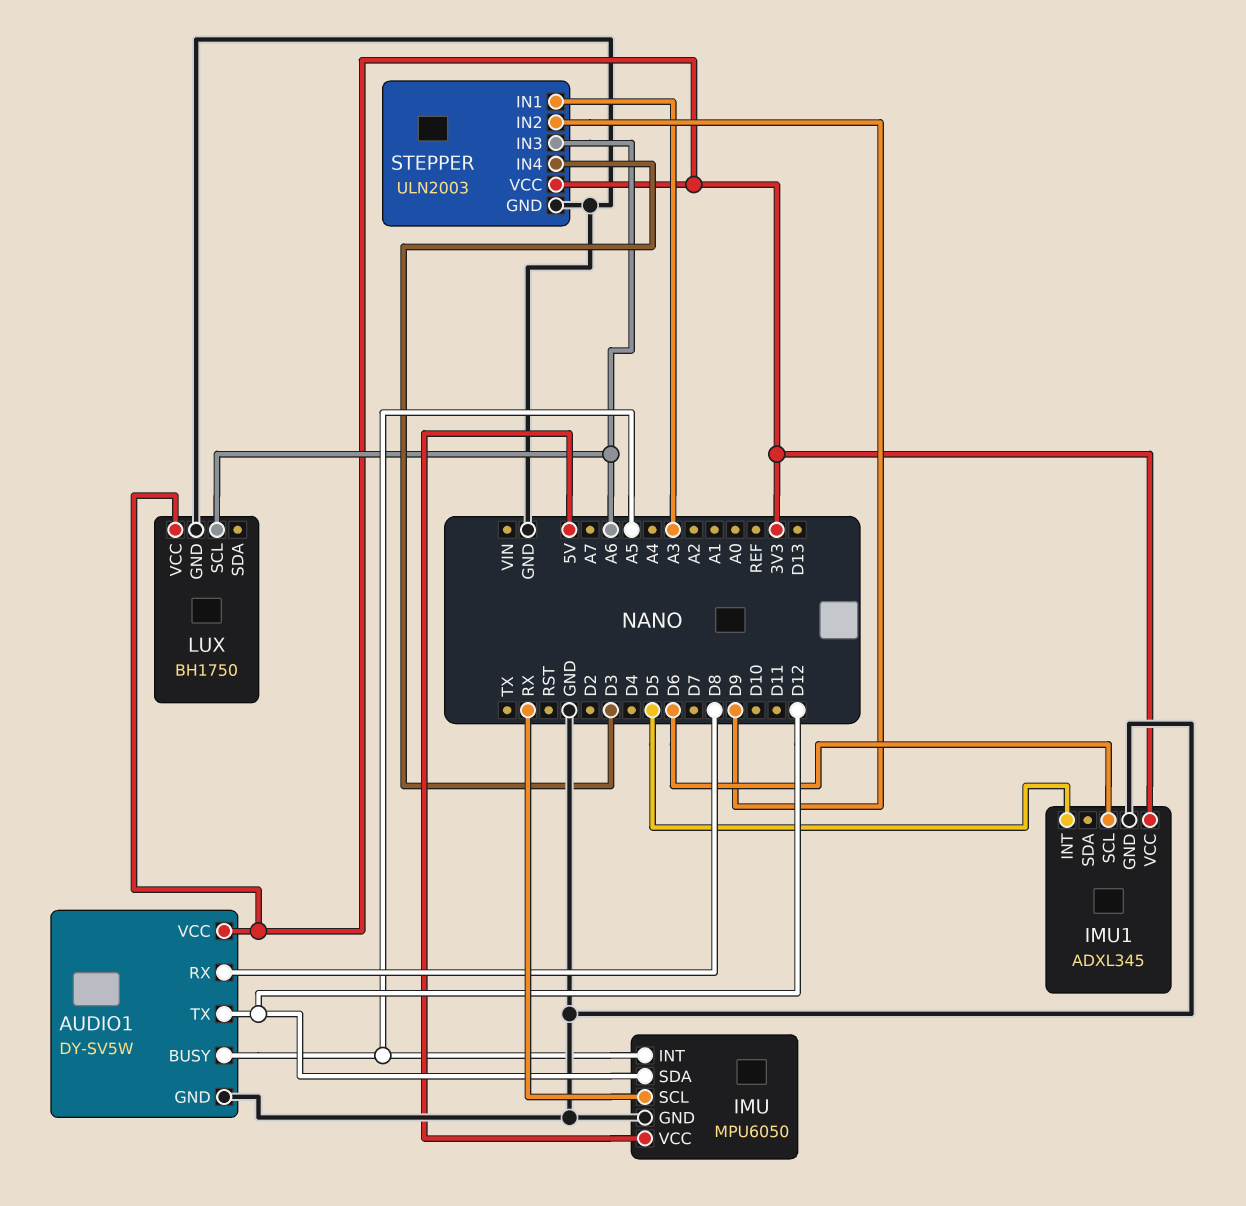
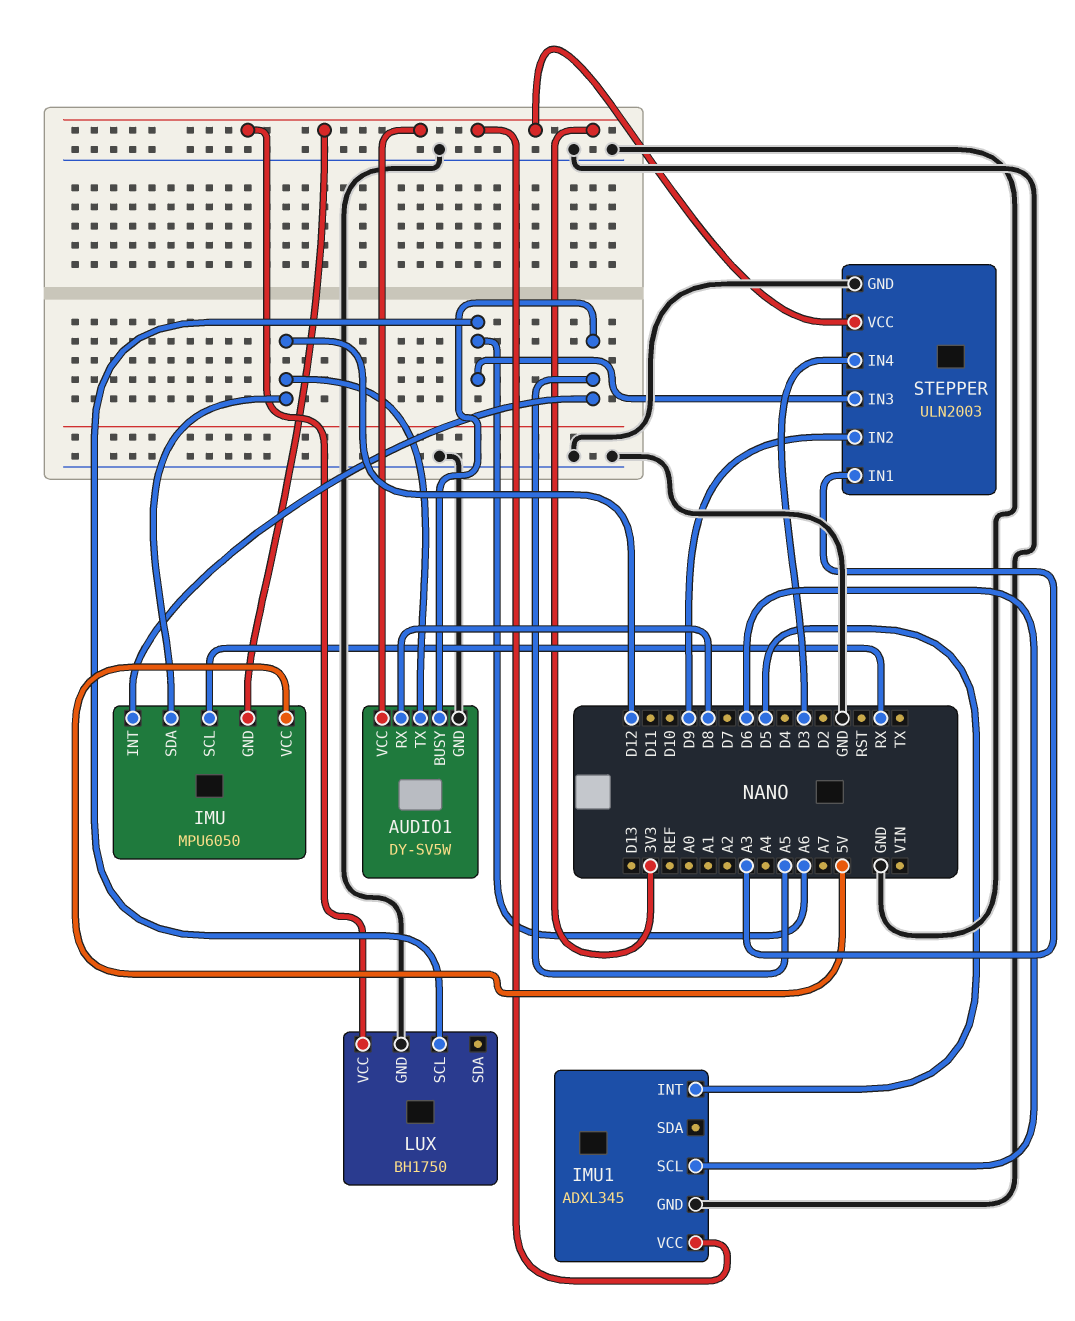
IMU pin GND: GND -> 3V3

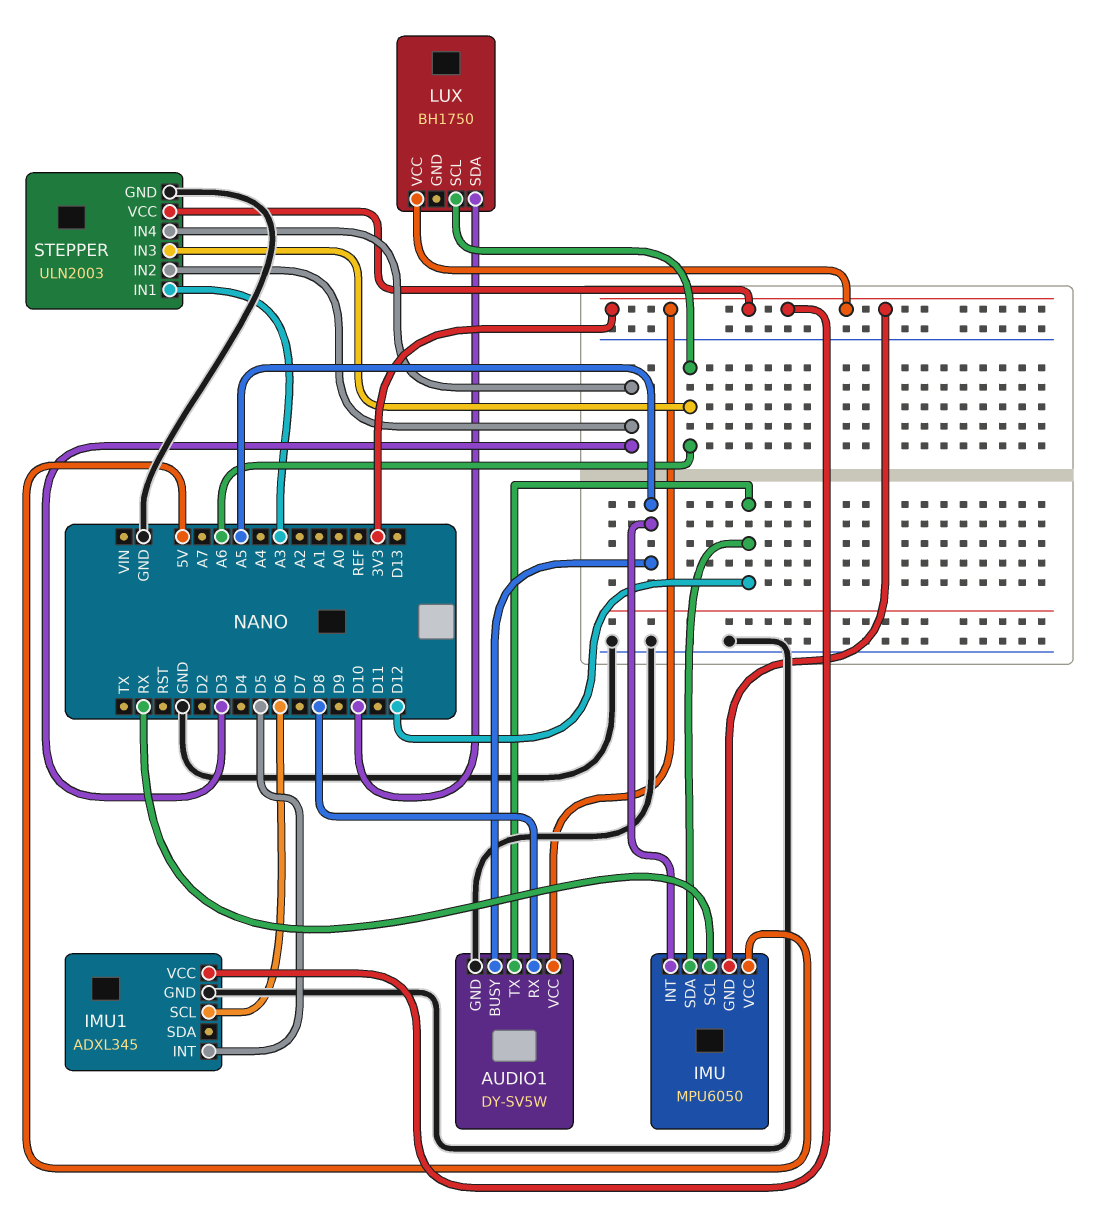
LUX pin GND: GND -> none
LUX pin SDA: none -> D10
STEPPER pin IN2: D9 -> D3

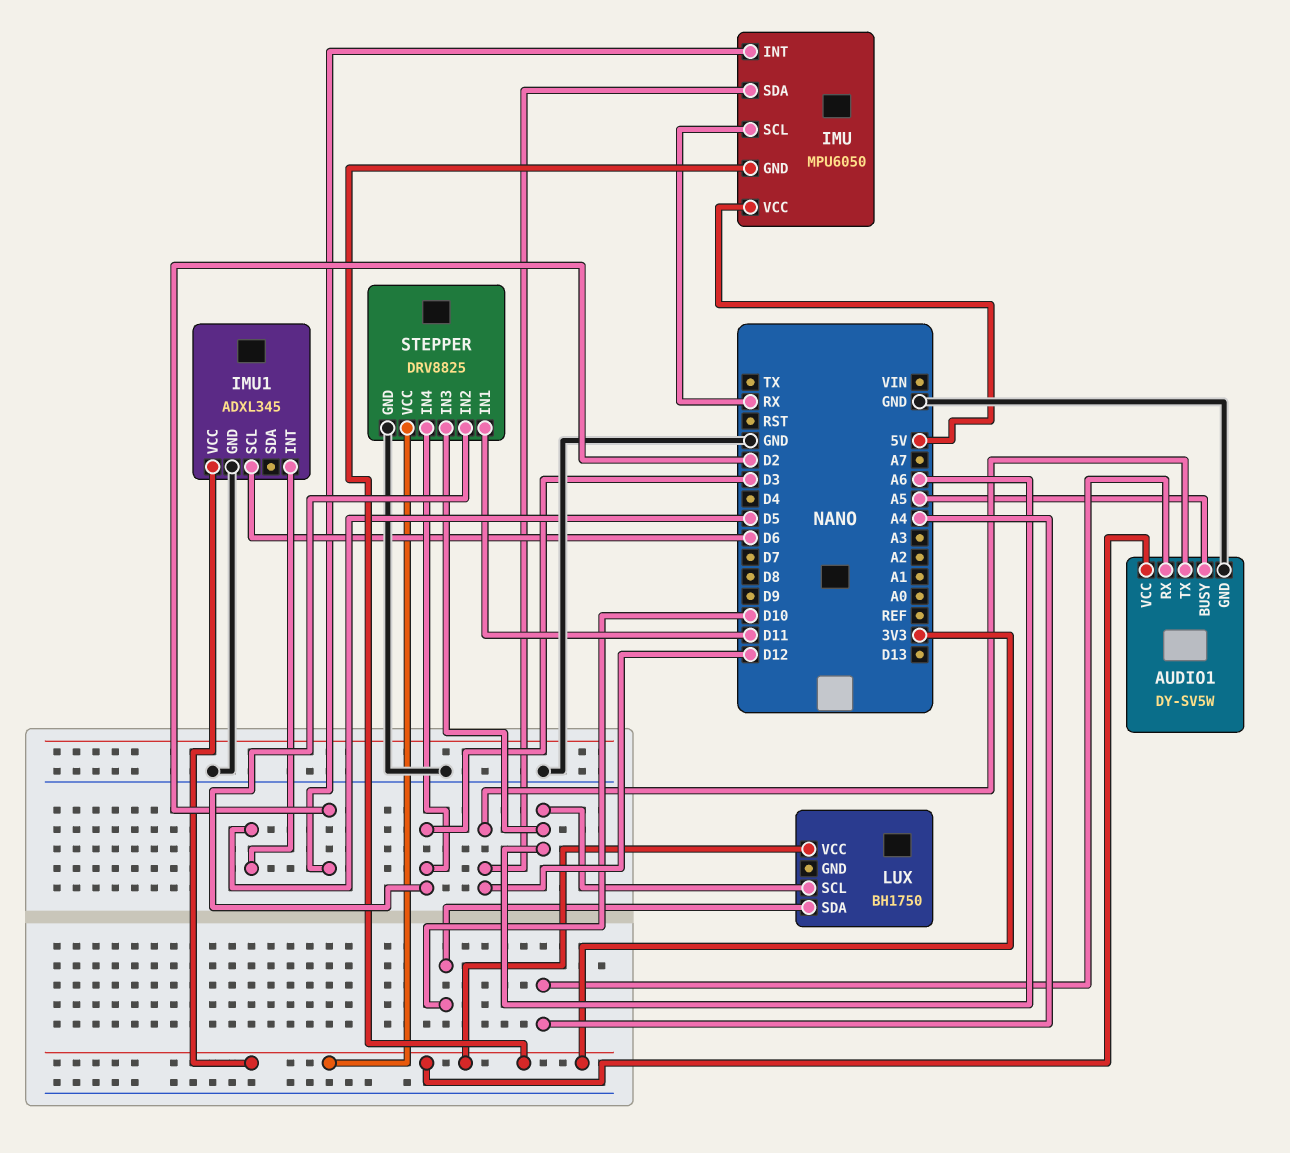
AUDIO1 pin RX: D8 -> A4
IMU pin INT: A5 -> D2
STEPPER: ULN2003 -> DRV8825
STEPPER pin IN1: A3 -> D11

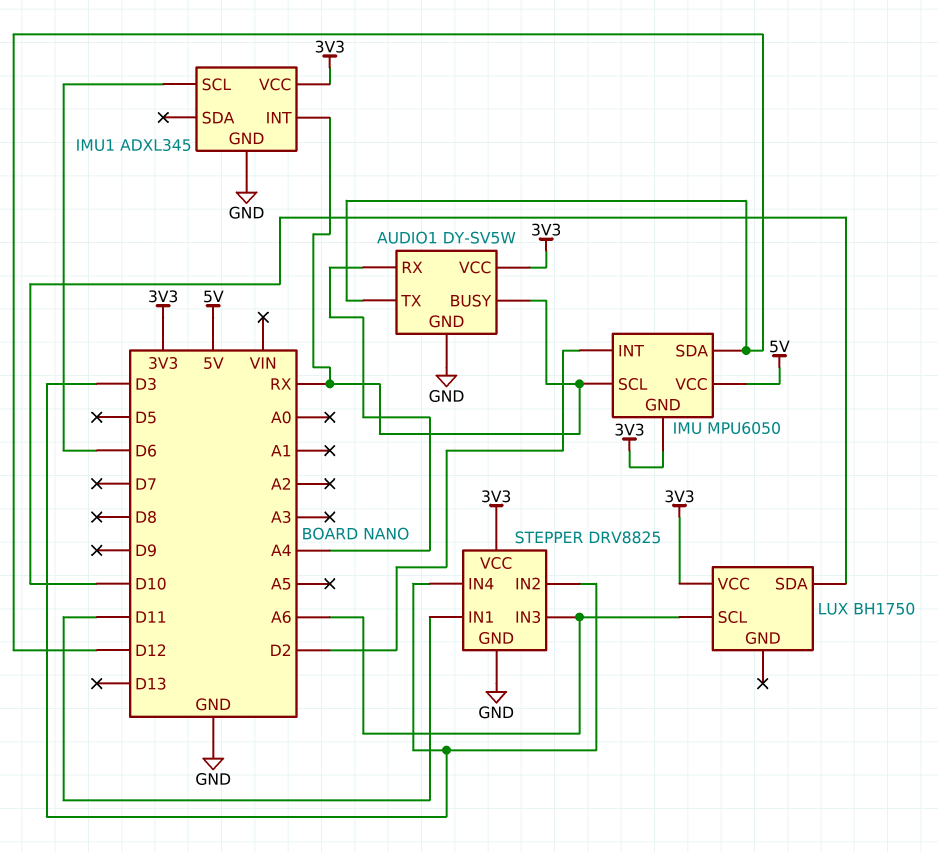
AUDIO1 pin BUSY: A5 -> RX
IMU1 pin INT: D5 -> RX

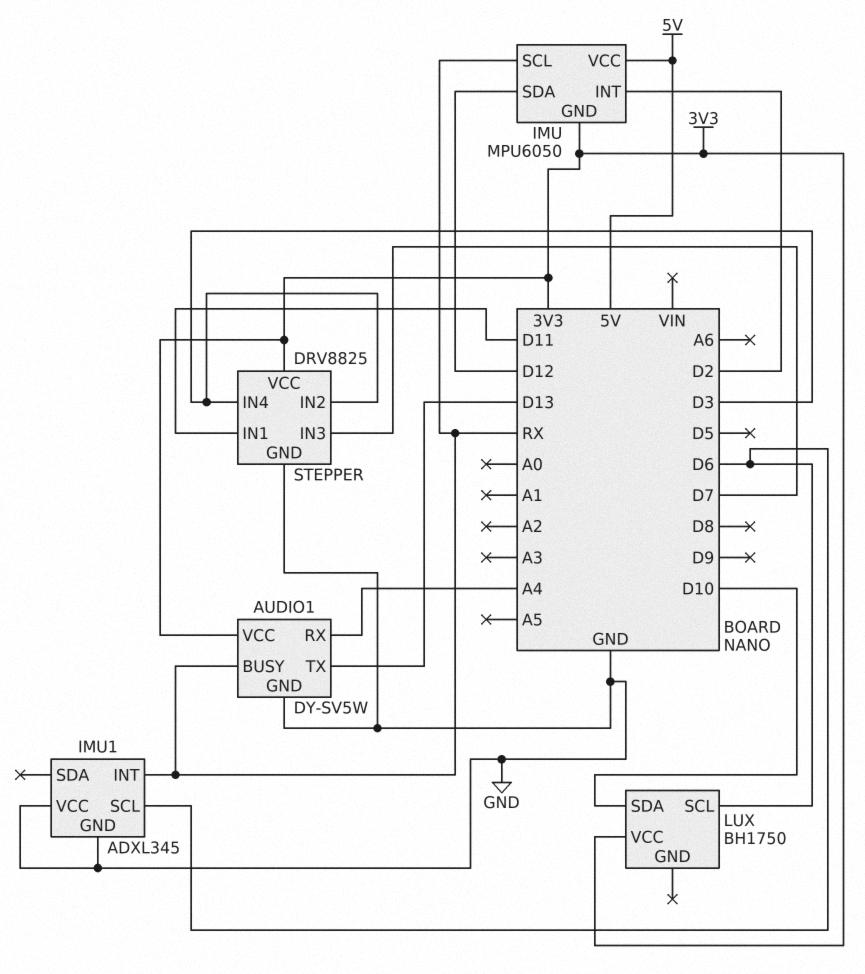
AUDIO1 pin TX: D12 -> D13
IMU1 pin VCC: 3V3 -> GND
LUX pin SCL: A6 -> D6
STEPPER pin IN3: A6 -> D7

